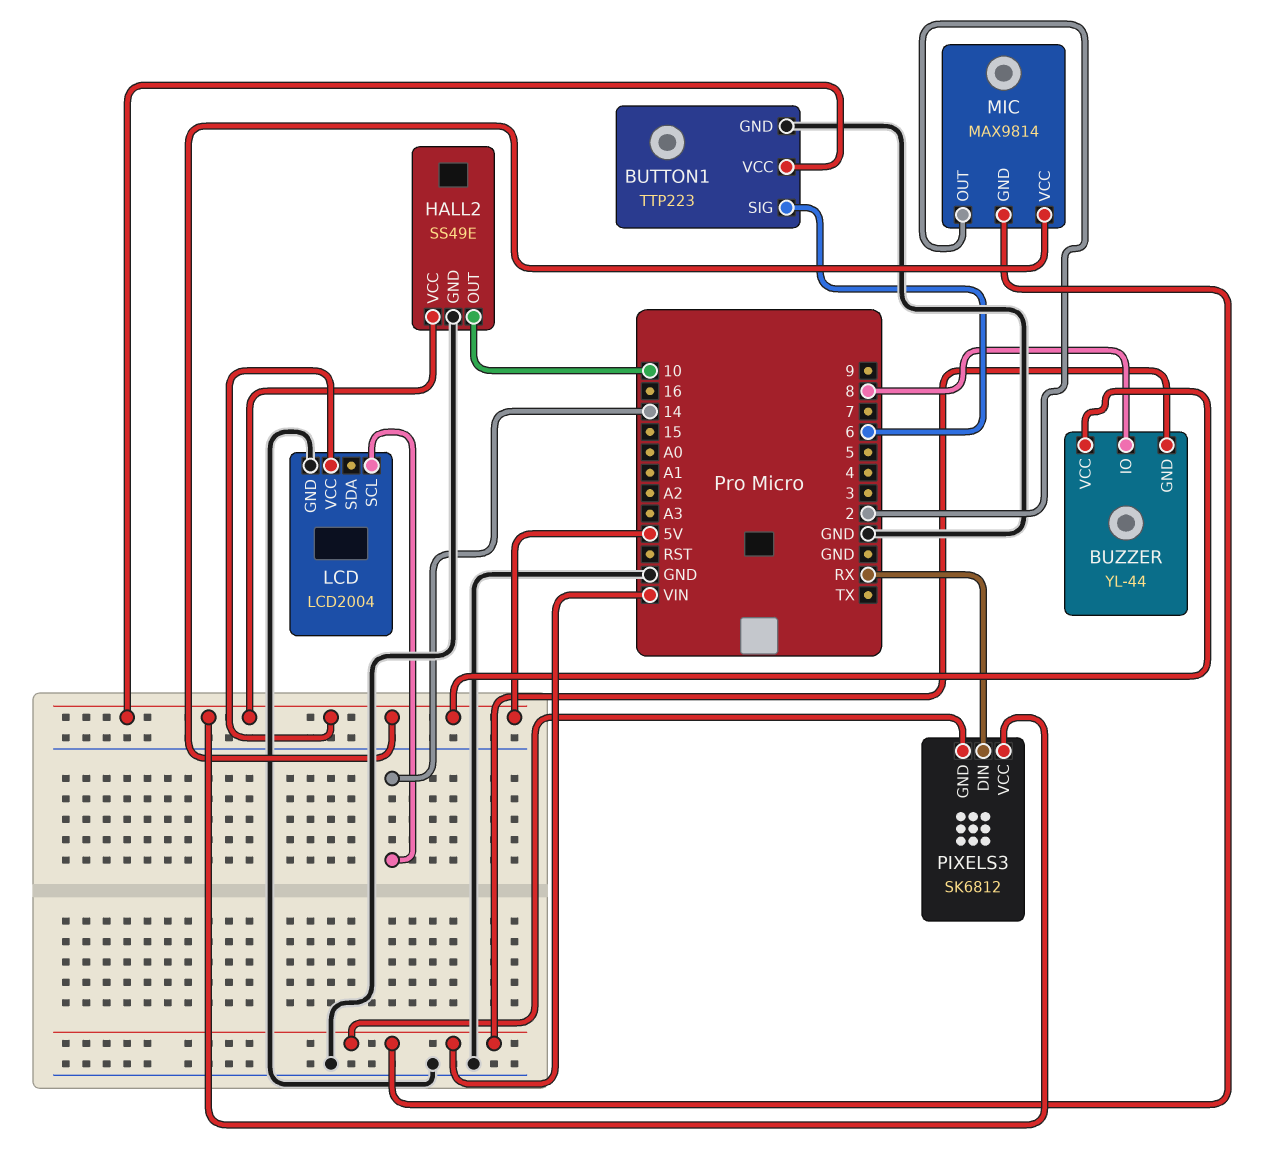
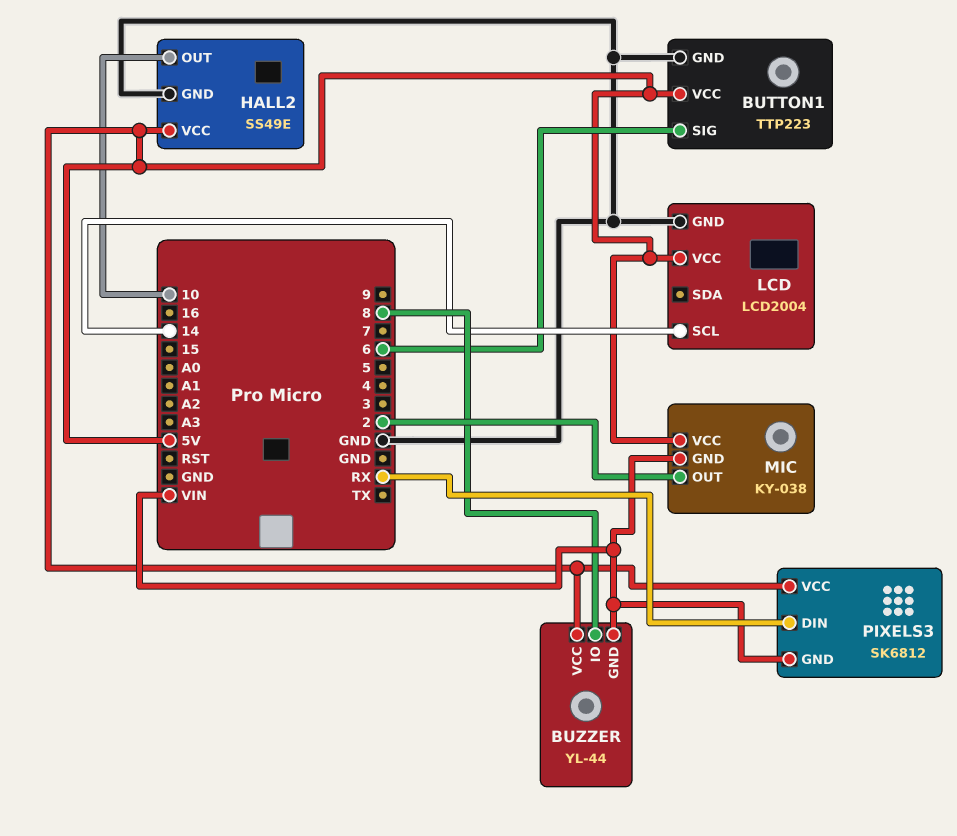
MIC: MAX9814 -> KY-038

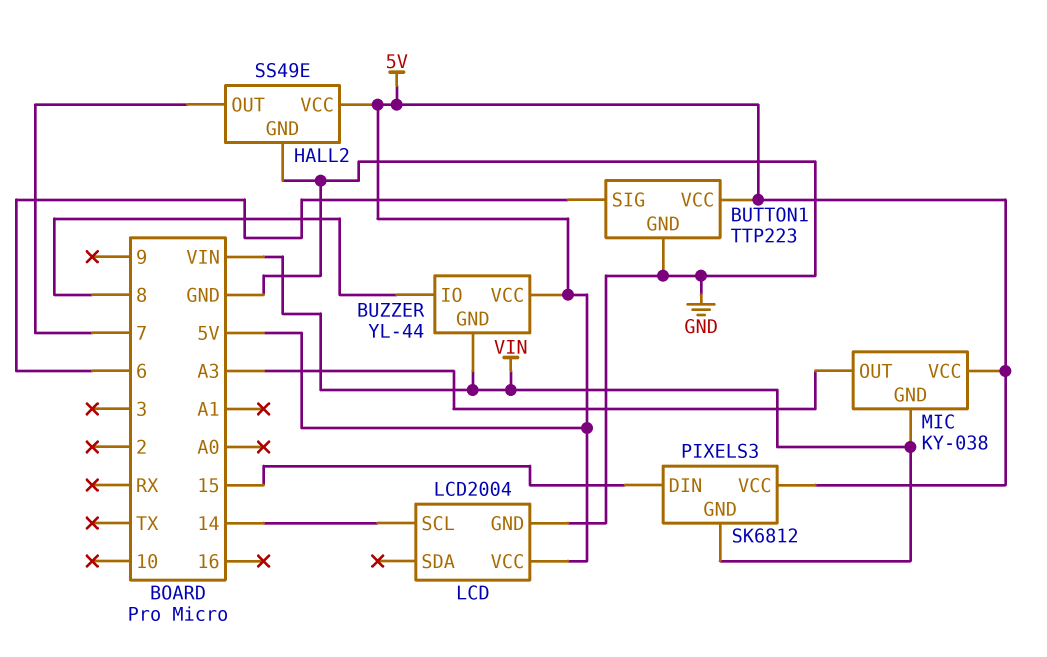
HALL2 pin OUT: 10 -> 7
MIC pin OUT: 2 -> A3
PIXELS3 pin DIN: RX -> 15

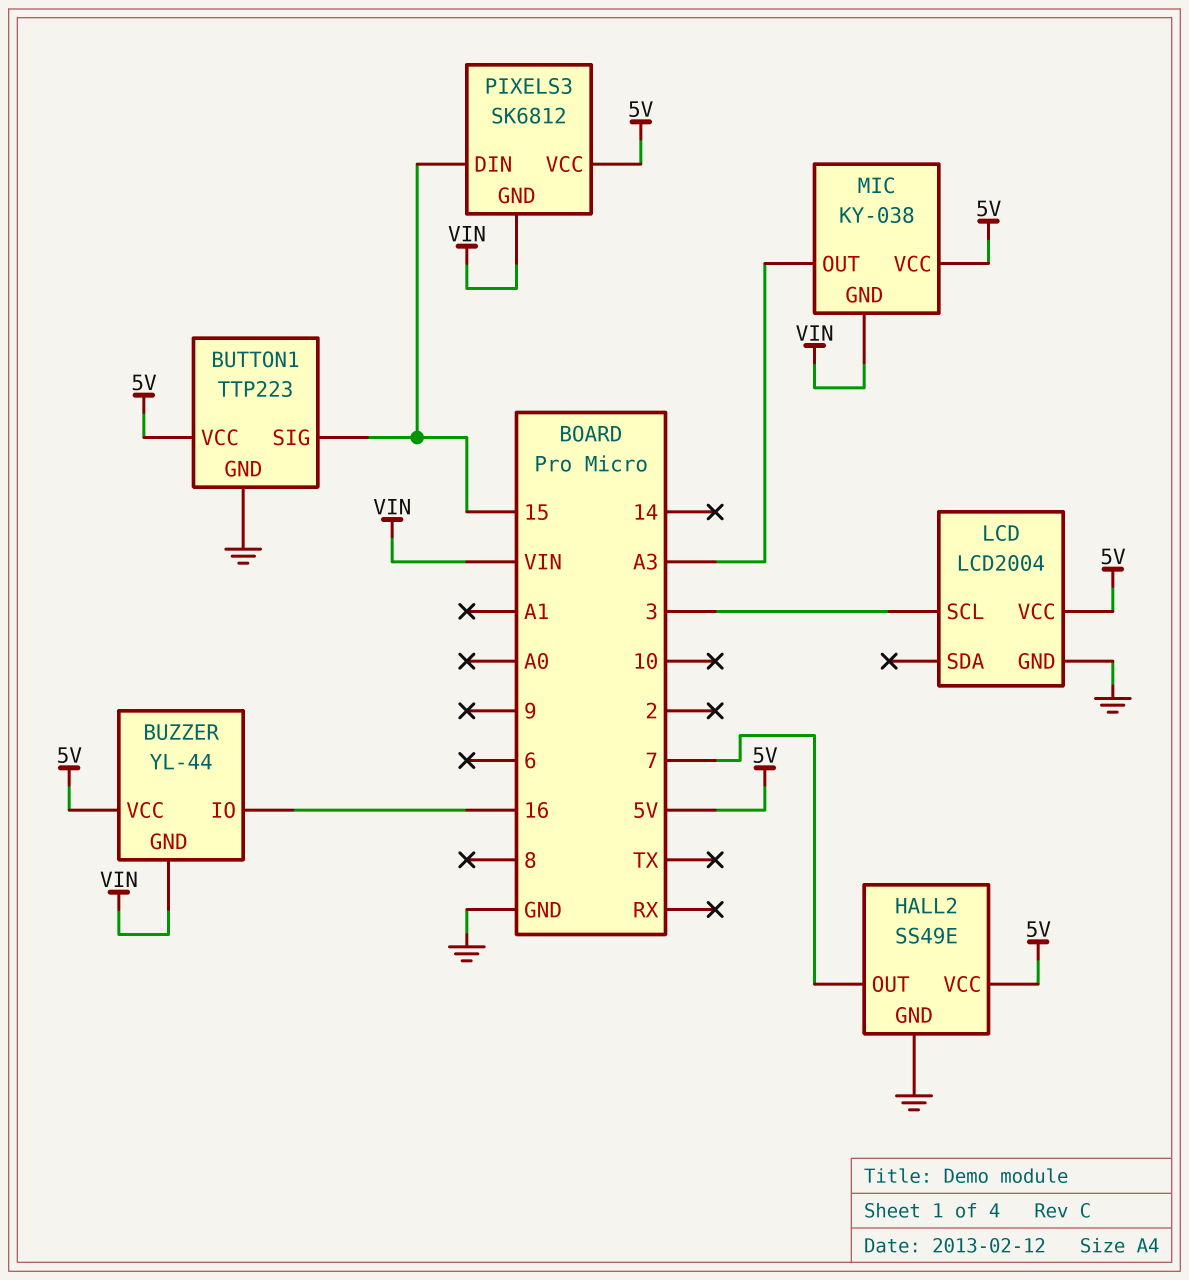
BUTTON1 pin SIG: 6 -> 15
BUZZER pin IO: 8 -> 16
LCD pin SCL: 14 -> 3

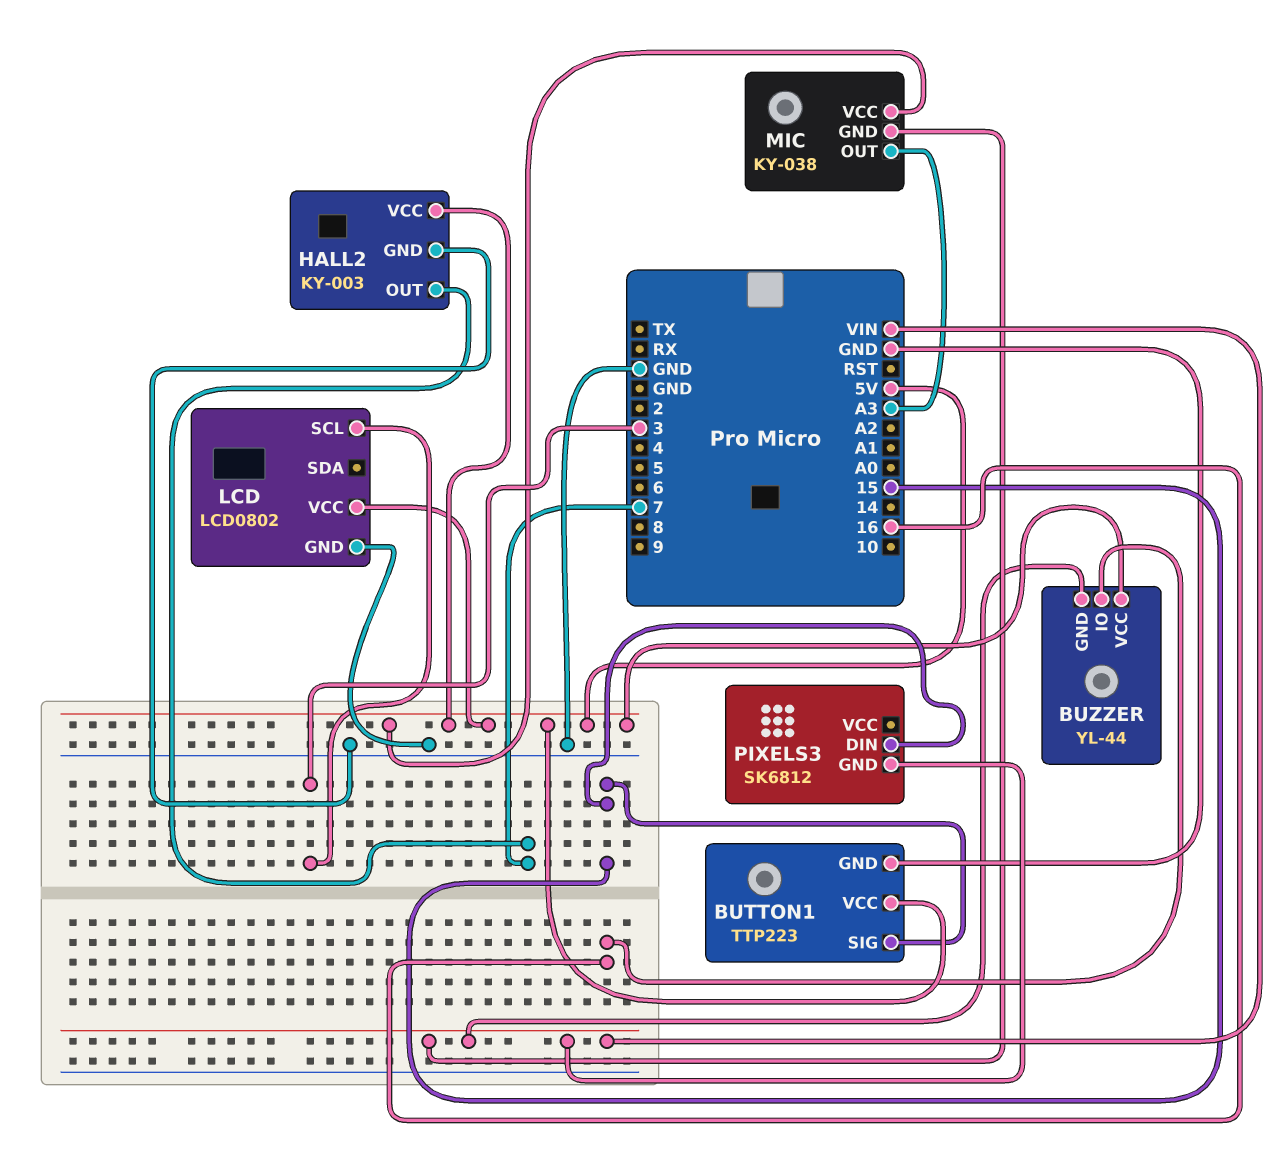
HALL2: SS49E -> KY-003
LCD: LCD2004 -> LCD0802
PIXELS3 pin VCC: 5V -> none

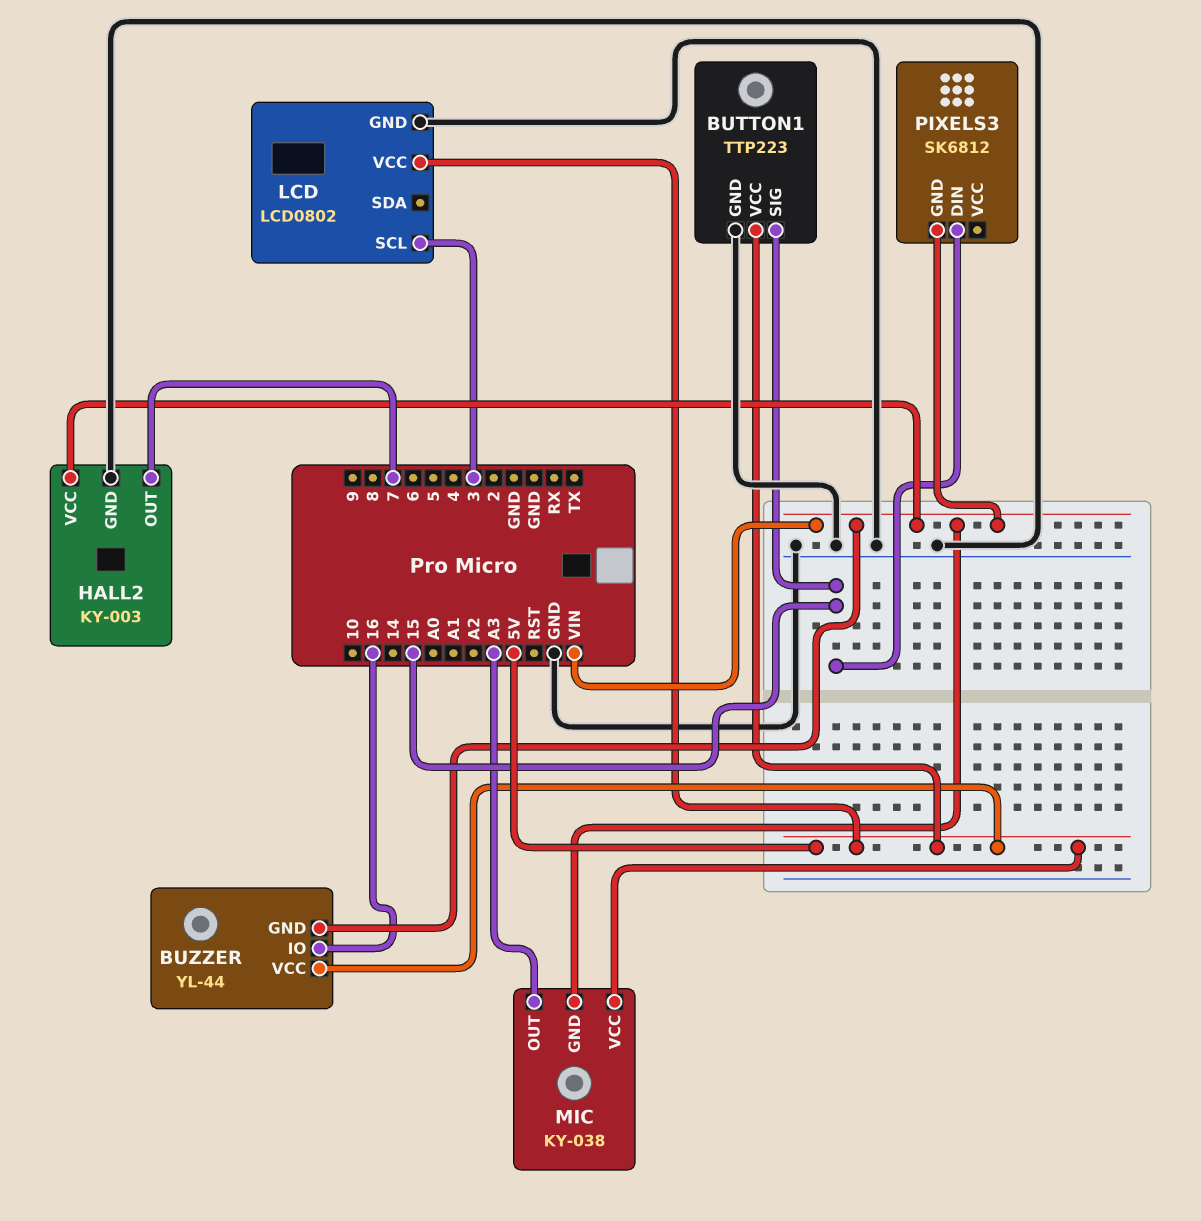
HALL2 pin VCC: 5V -> VIN

